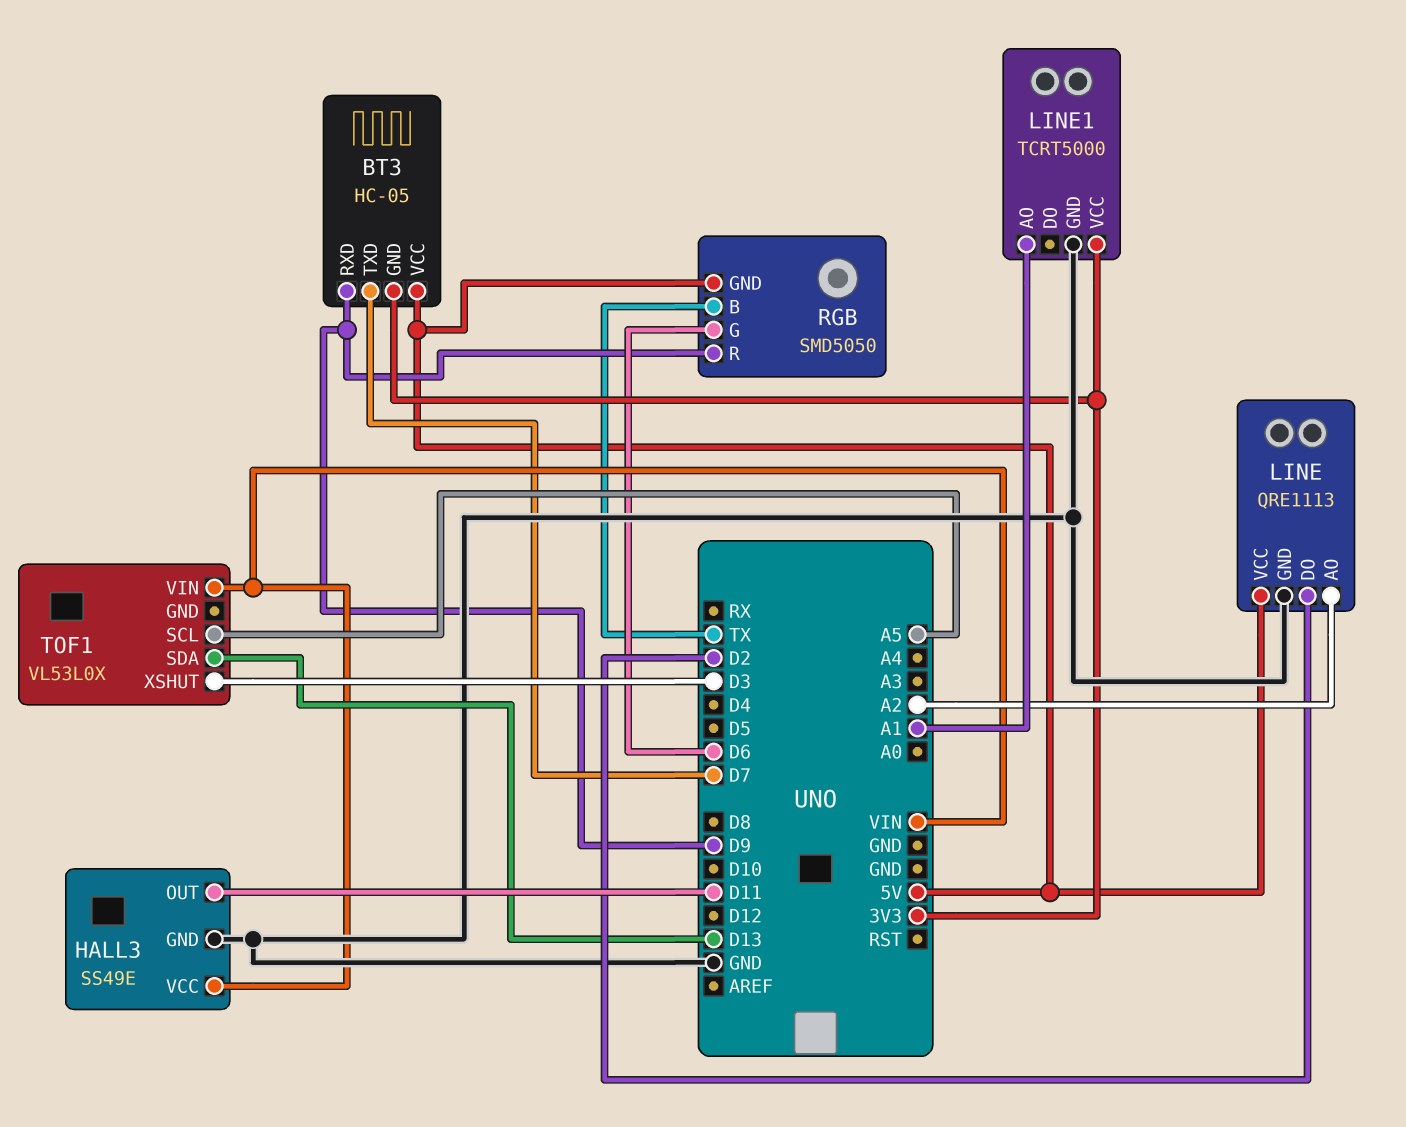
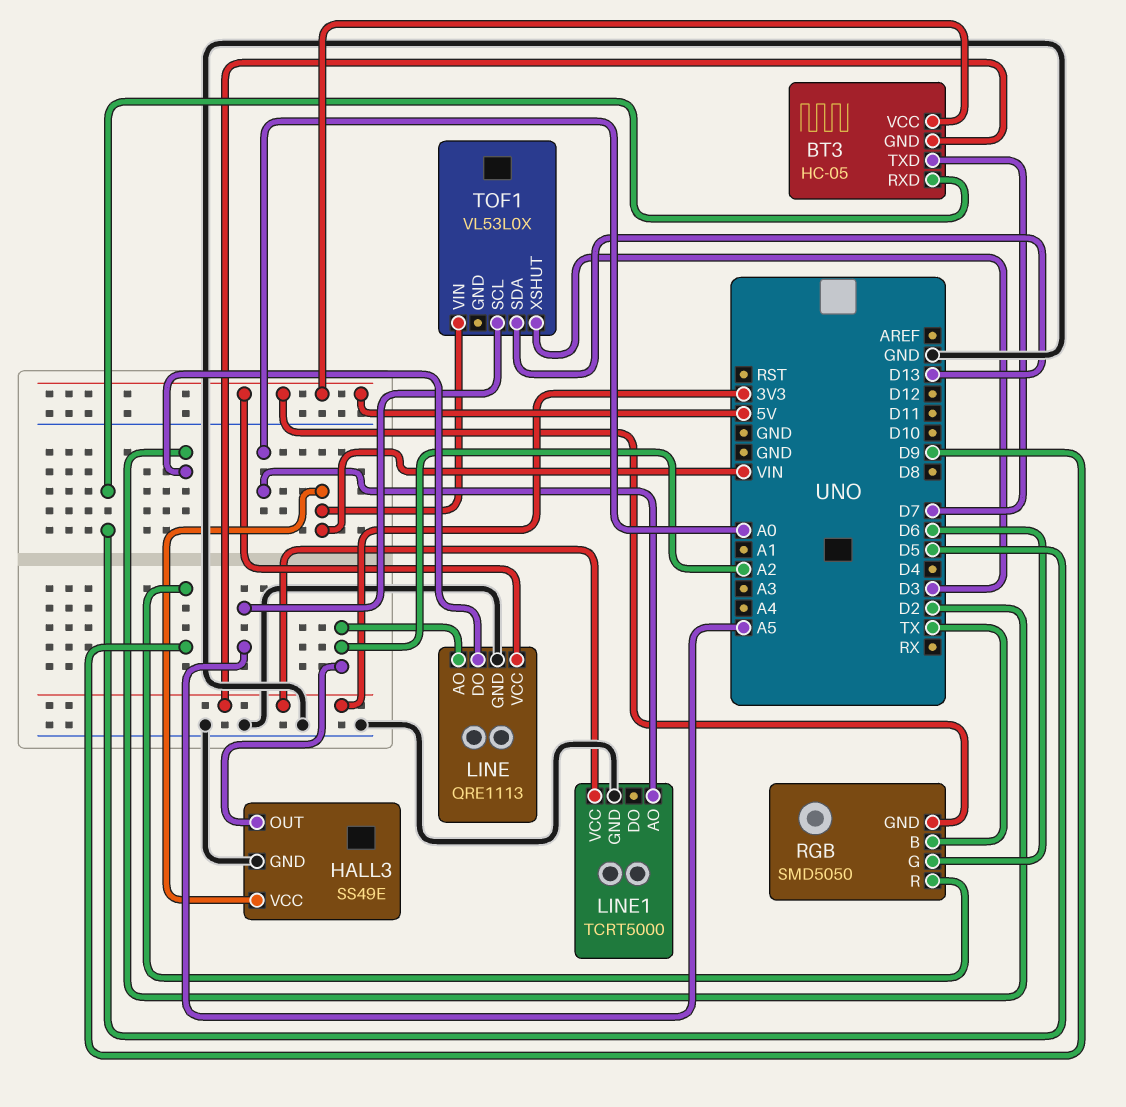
BT3 pin RXD: D9 -> D5
HALL3 pin OUT: D11 -> A2
LINE1 pin AO: A1 -> A0

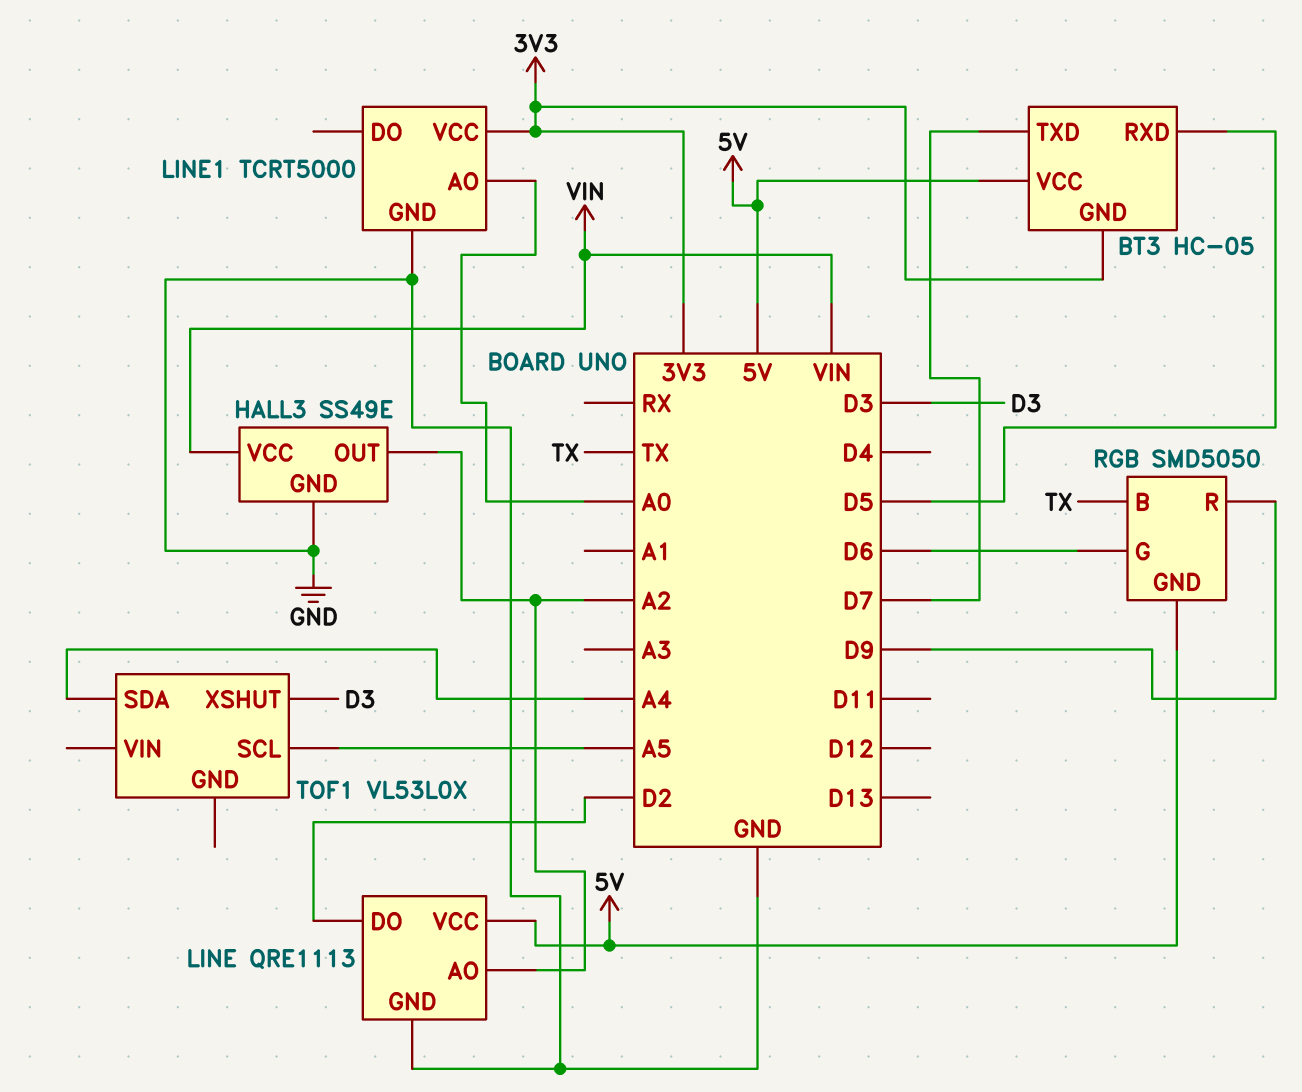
TOF1 pin SDA: D13 -> A4
TOF1 pin VIN: VIN -> none

